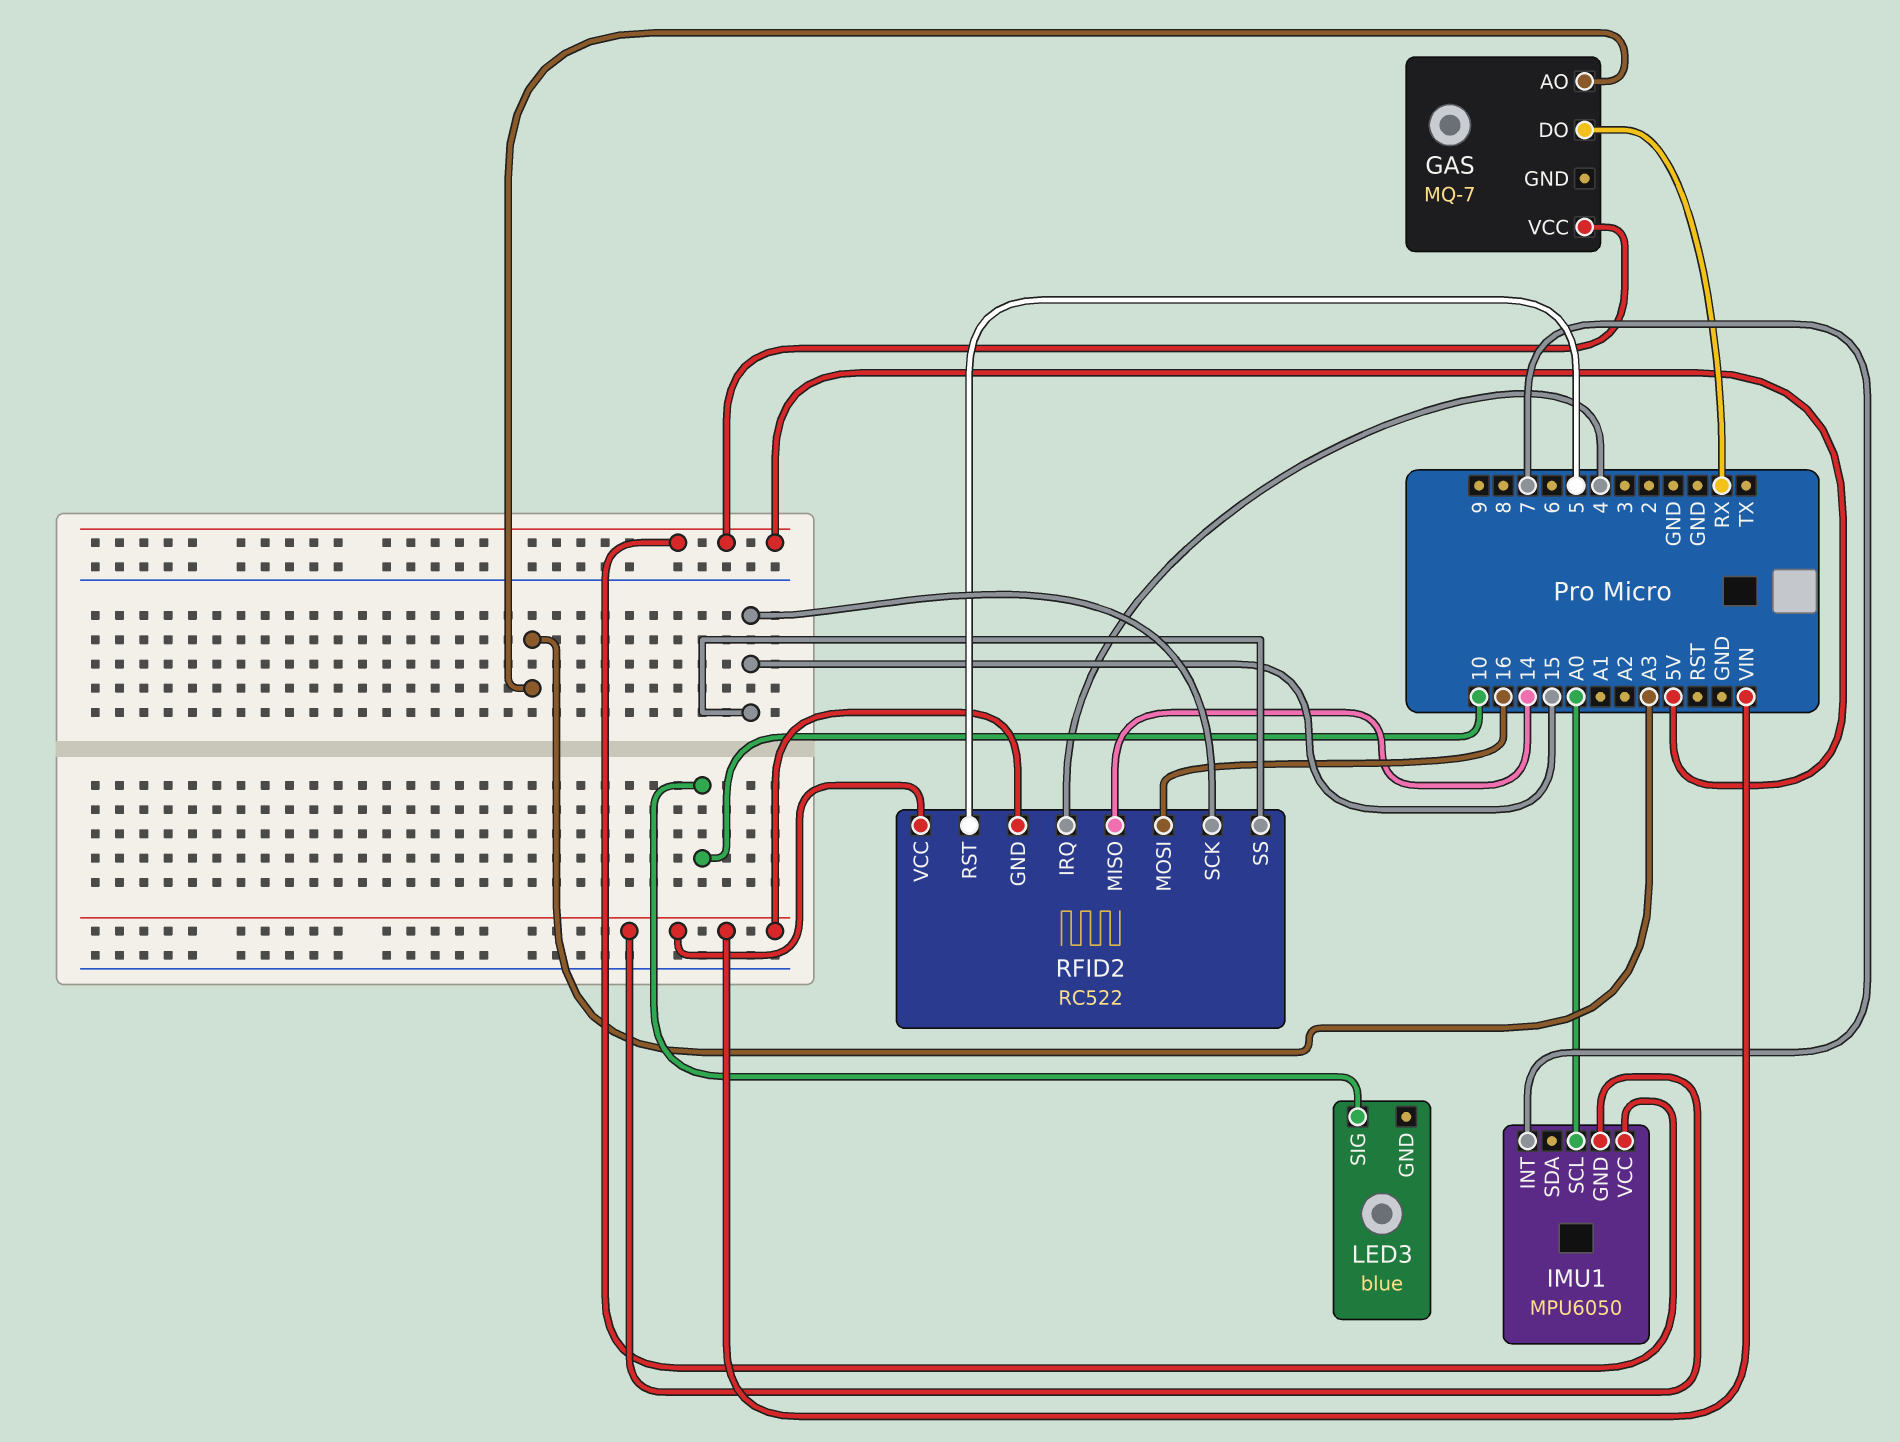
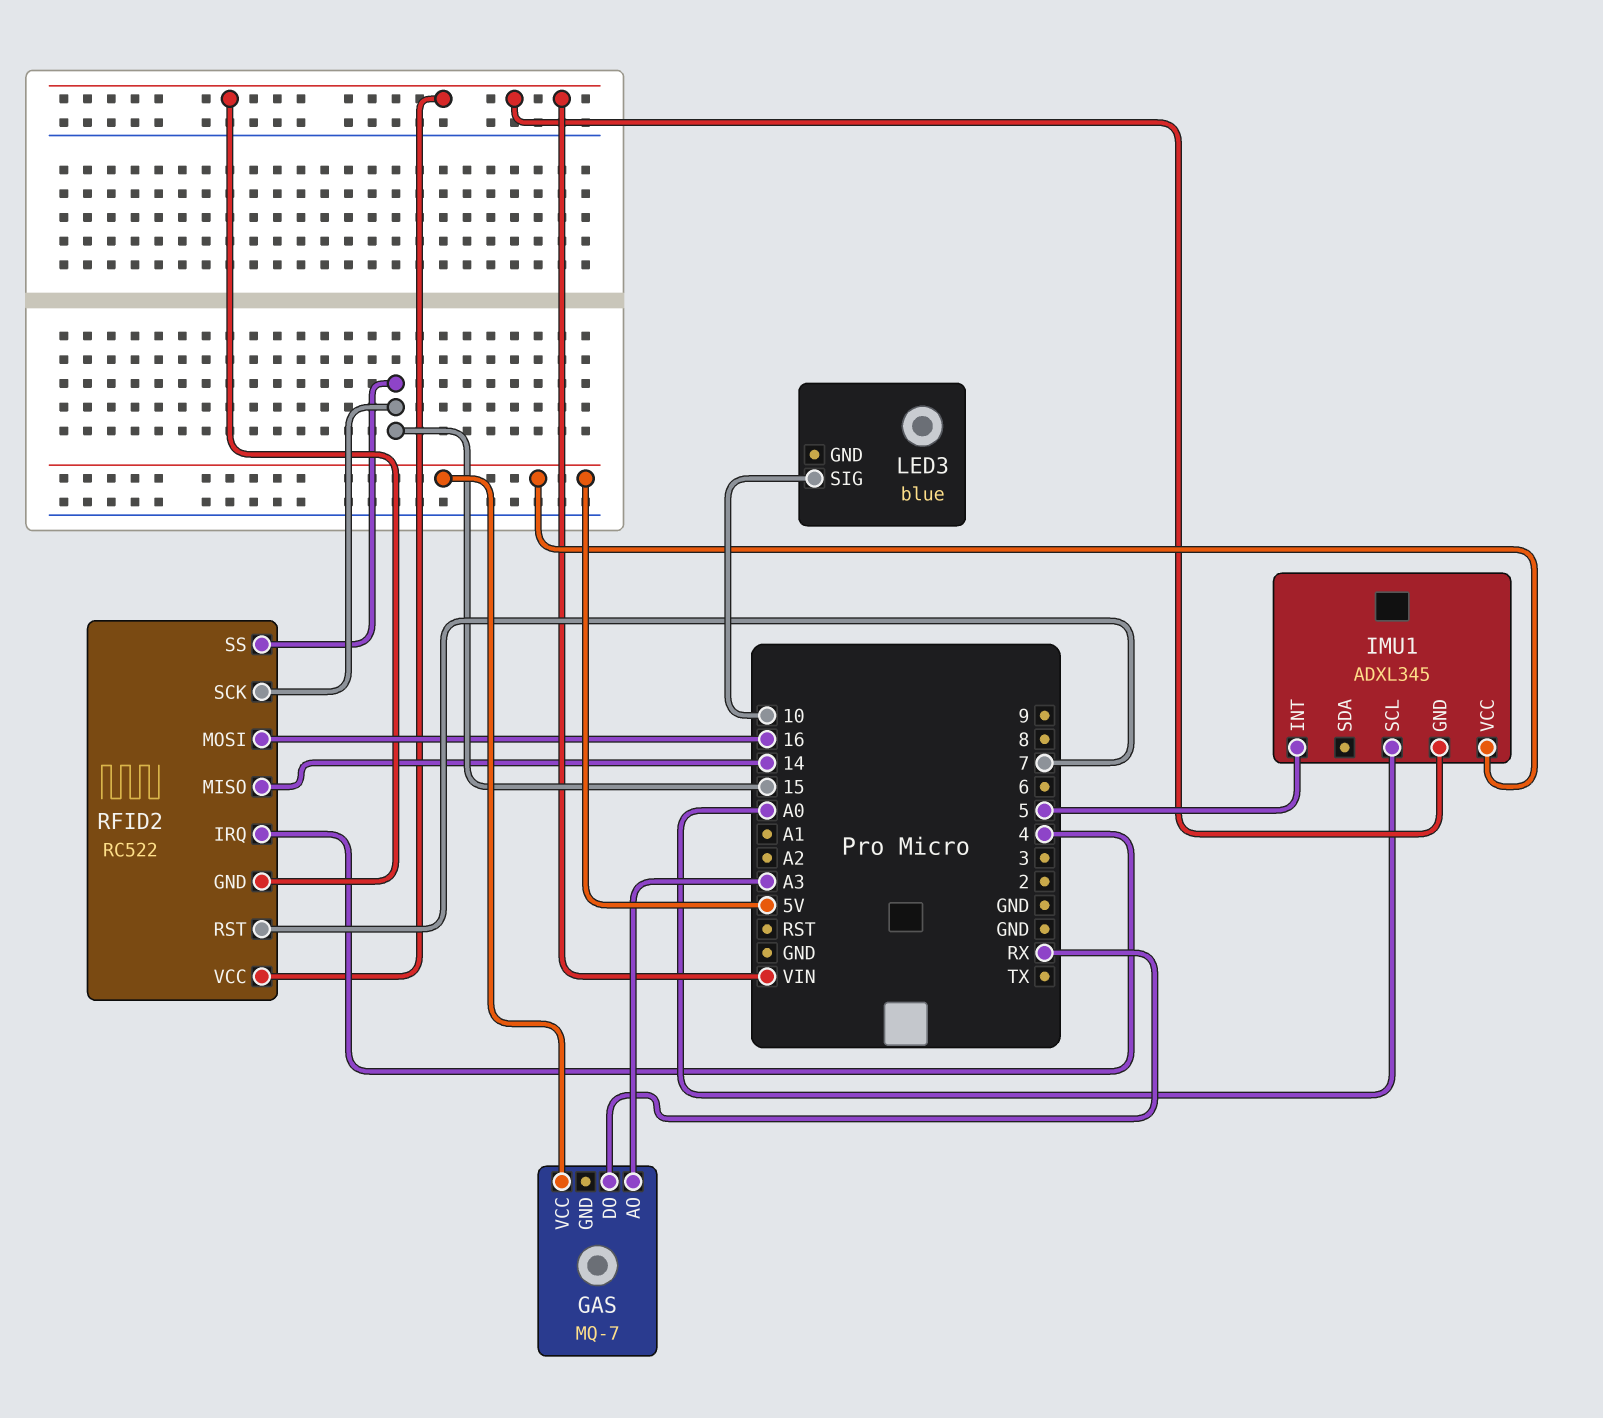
IMU1: MPU6050 -> ADXL345
IMU1 pin INT: 7 -> 5
RFID2 pin RST: 5 -> 7

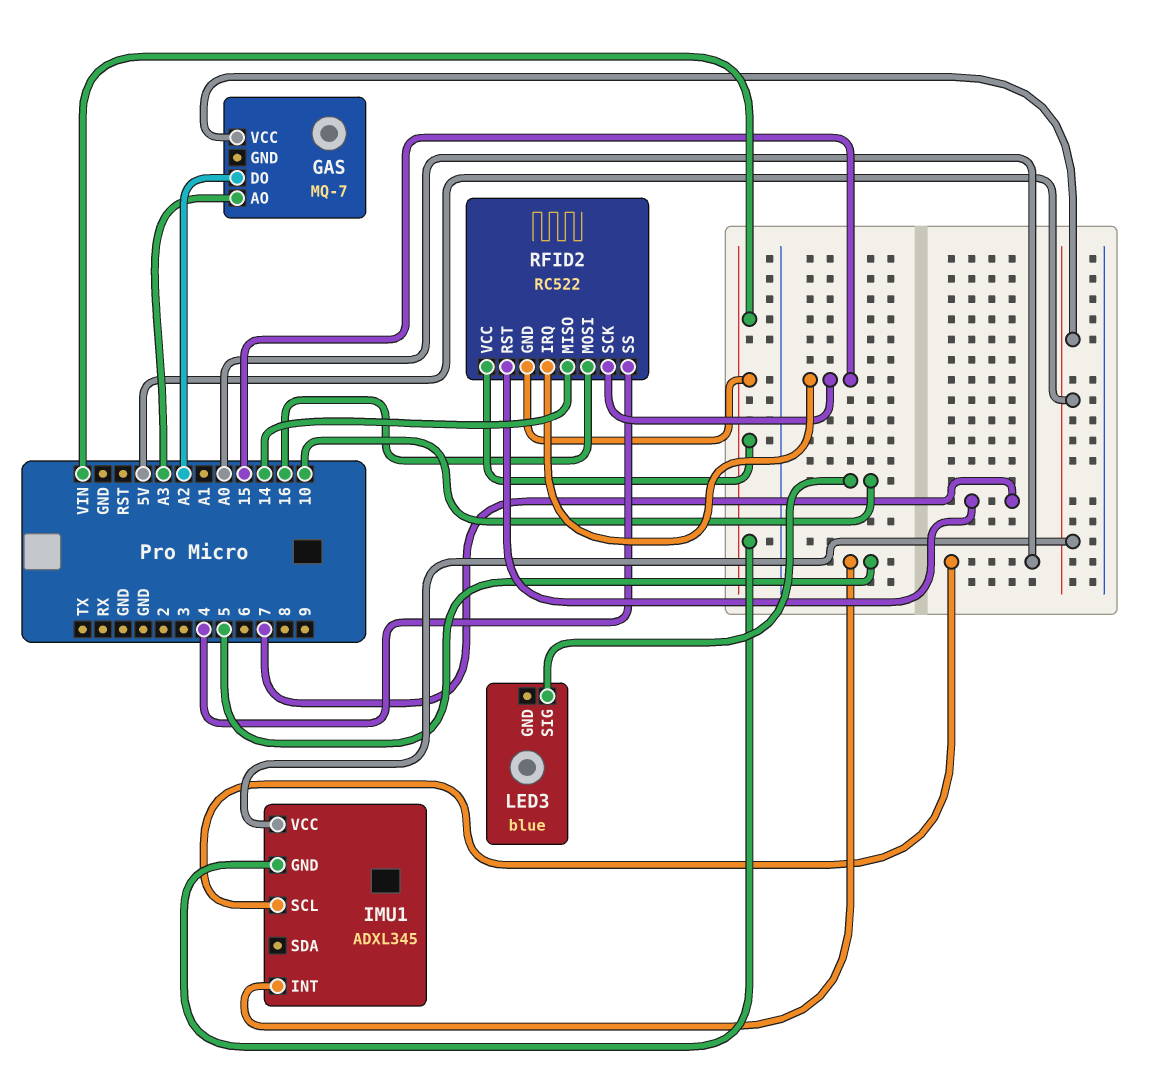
GAS pin DO: RX -> A2
RFID2 pin IRQ: 4 -> 15
RFID2 pin SS: 15 -> 4

